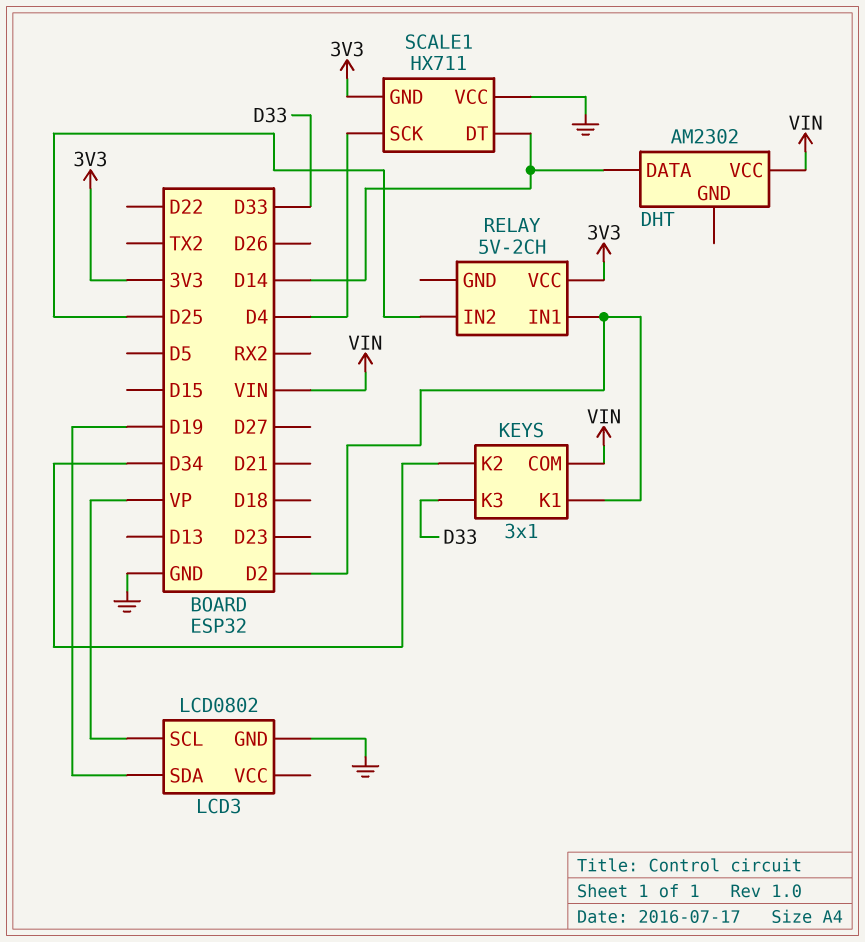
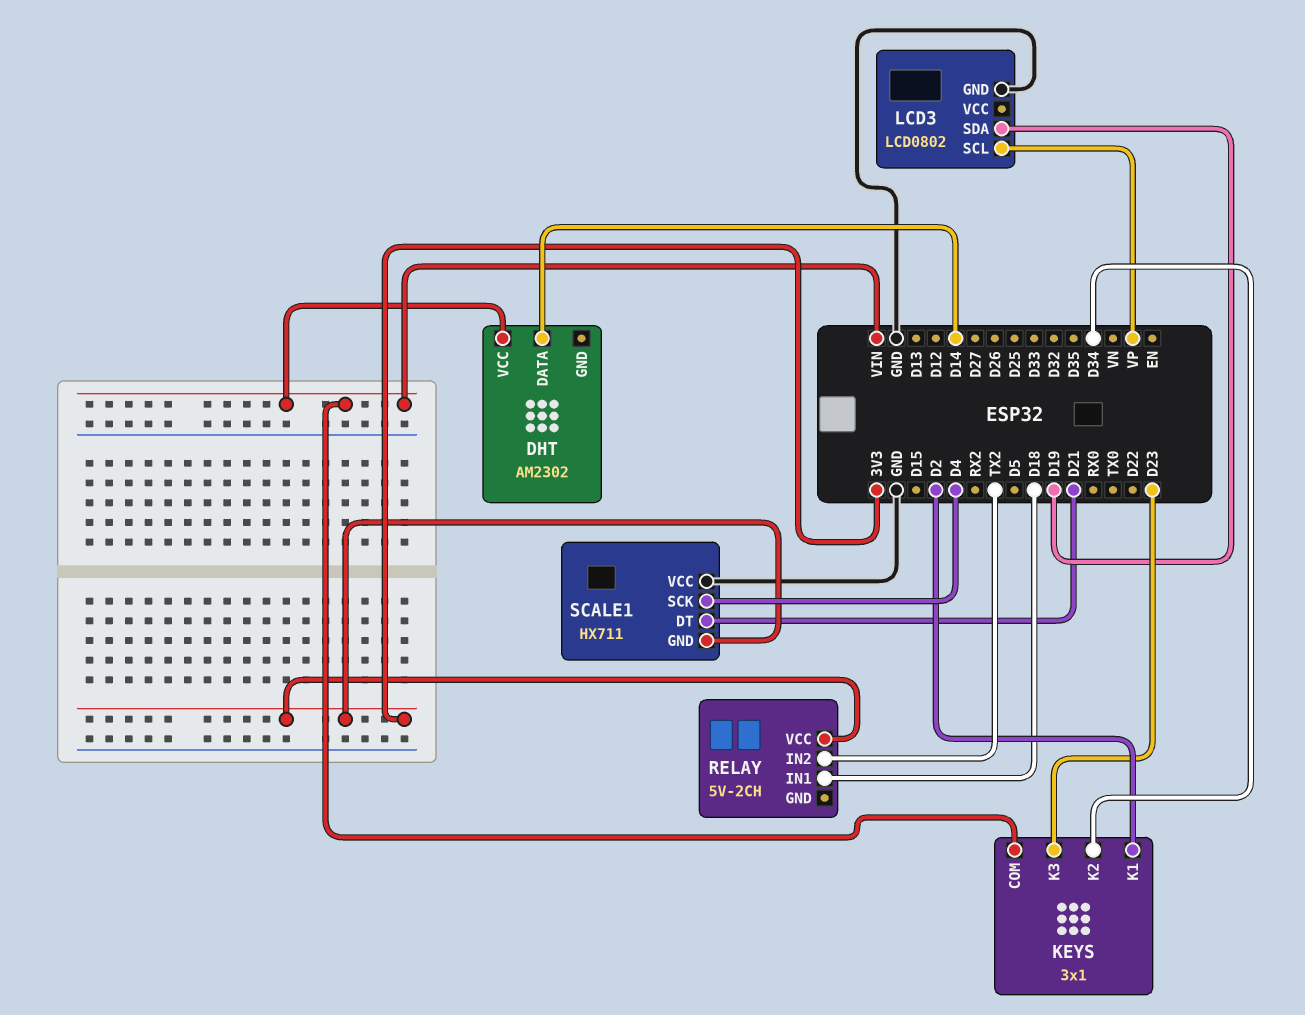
KEYS pin K3: D33 -> D23
RELAY pin IN1: D2 -> D18
RELAY pin IN2: D25 -> TX2
SCALE1 pin DT: D14 -> D21

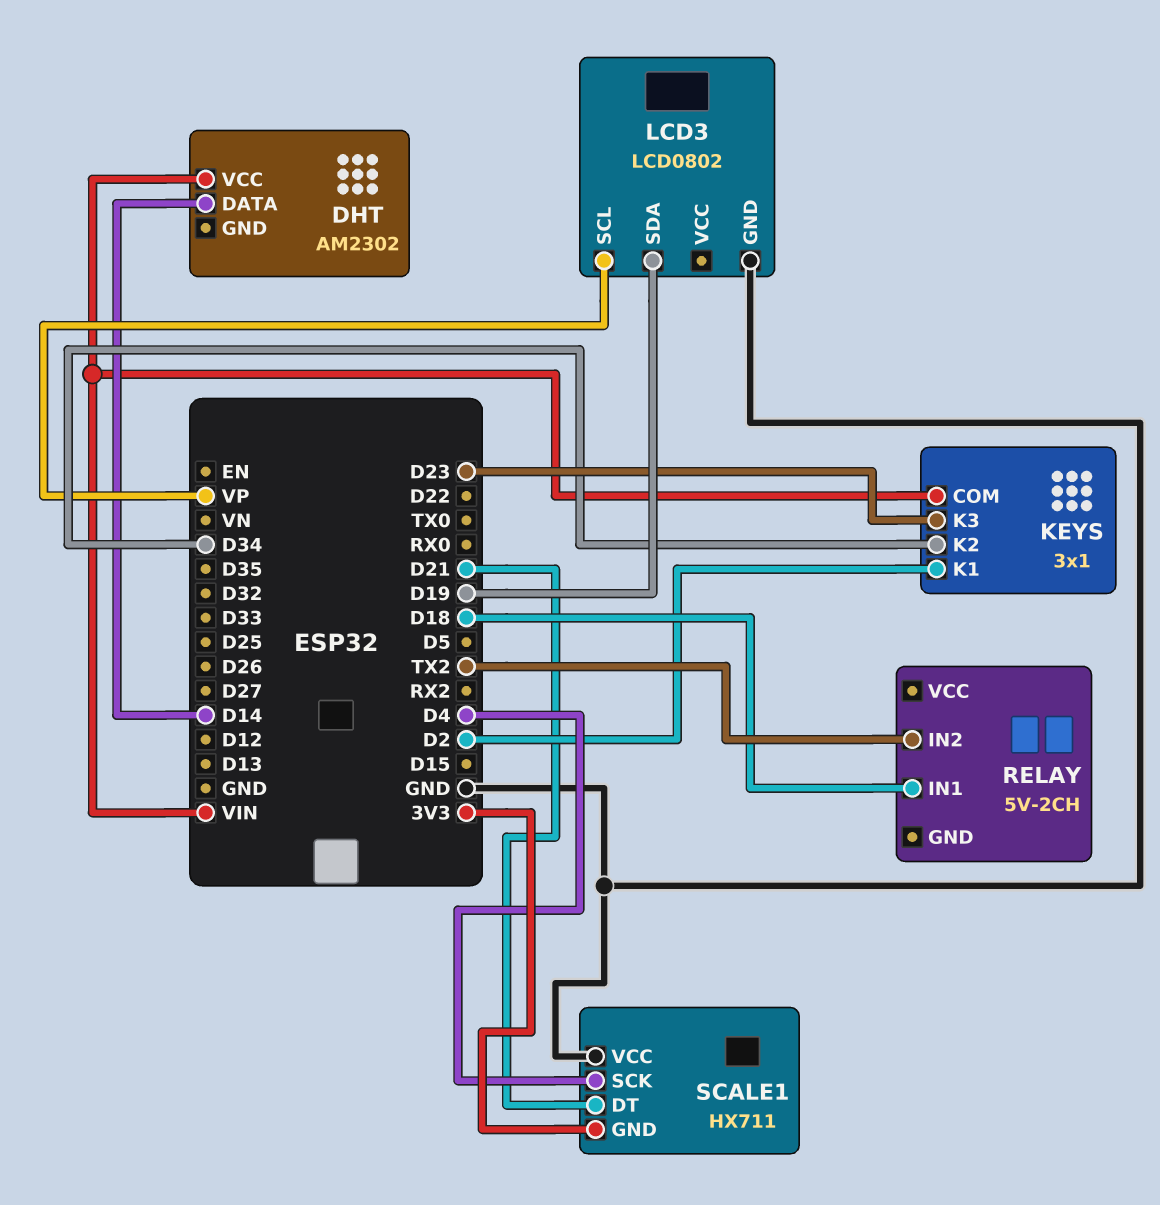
RELAY pin VCC: 3V3 -> none

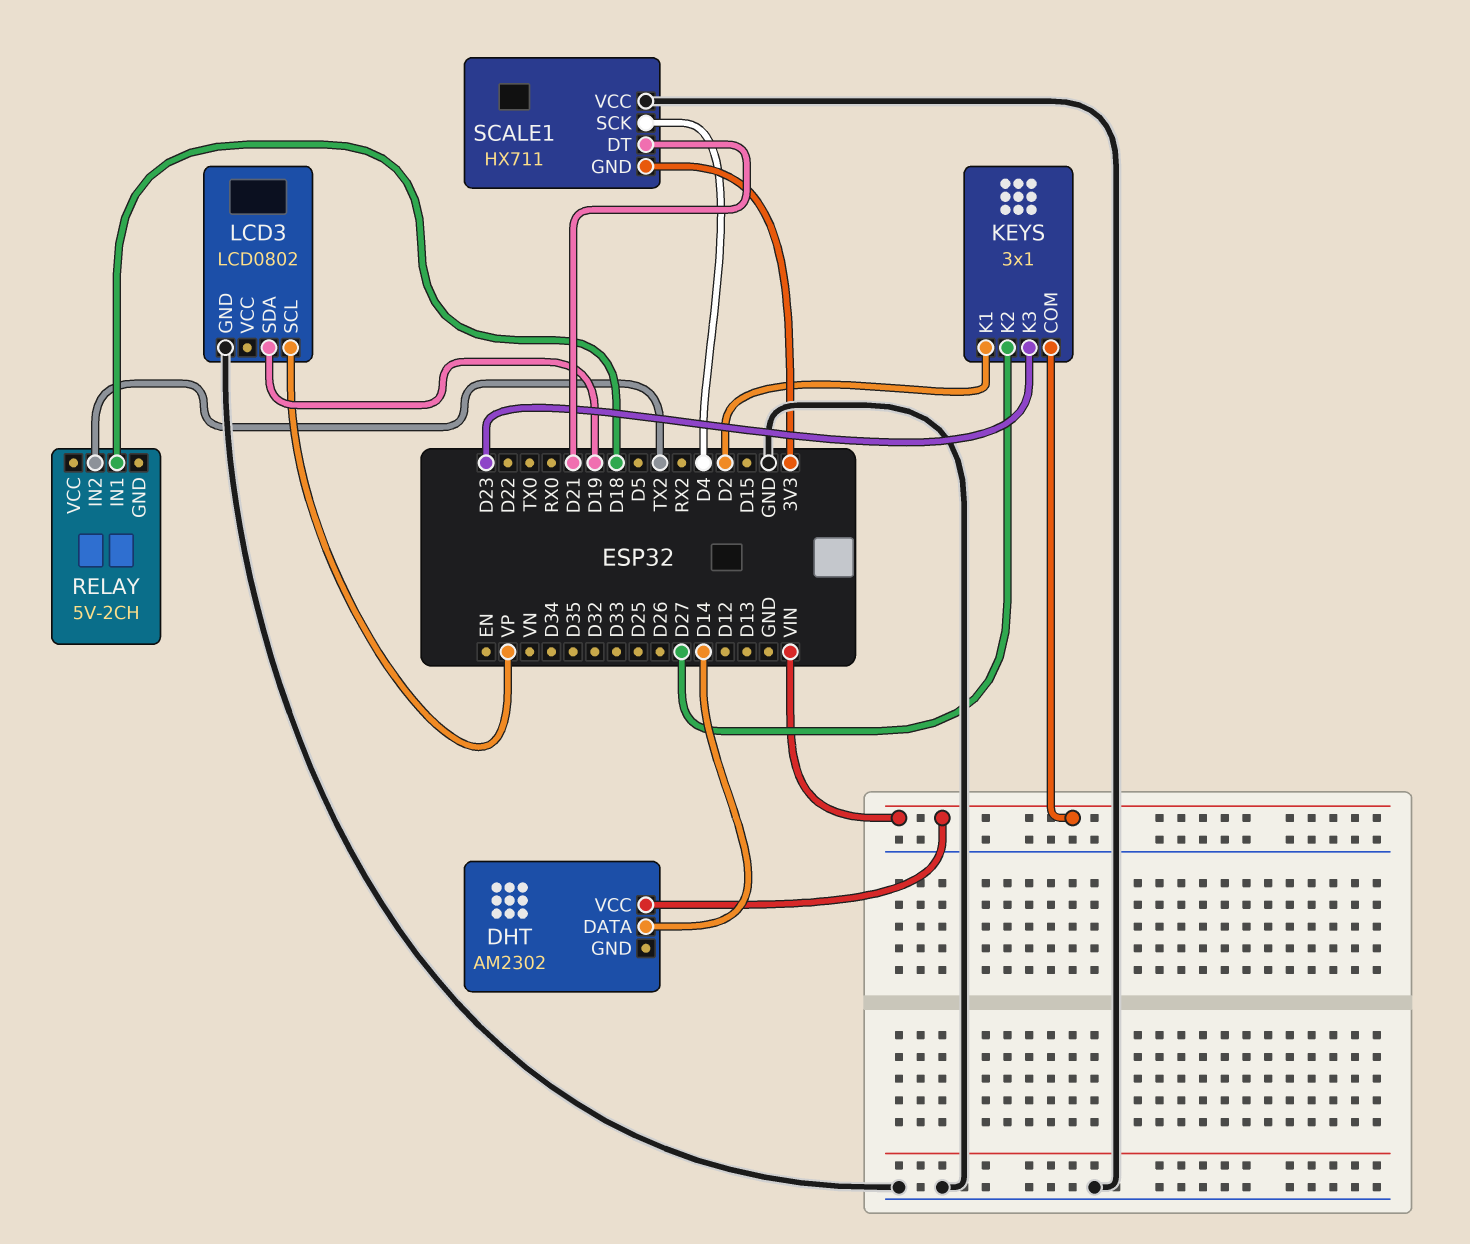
KEYS pin K2: D34 -> D27

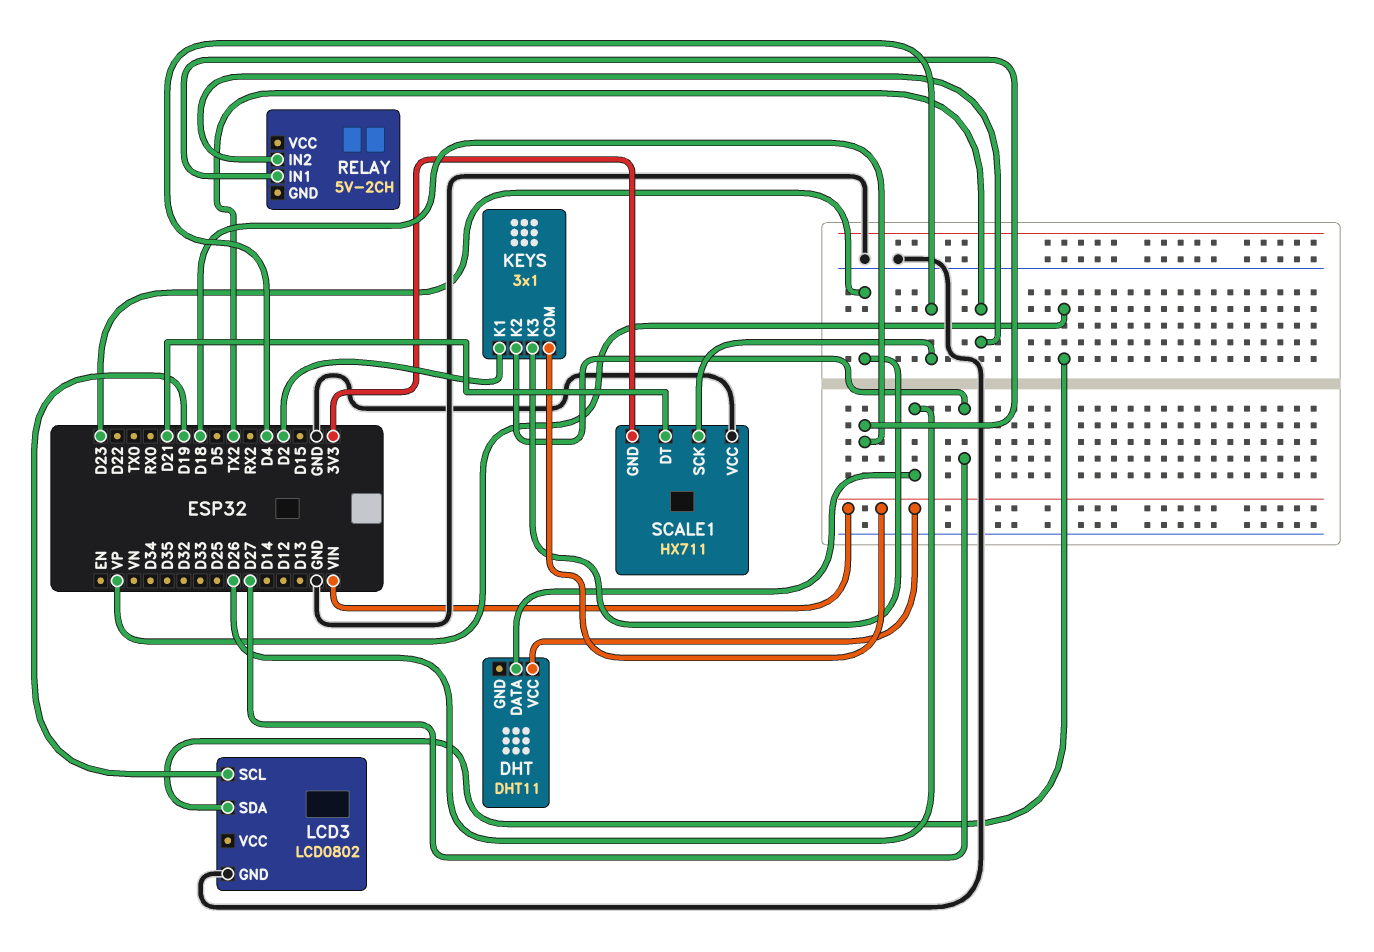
DHT: AM2302 -> DHT11
DHT pin DATA: D14 -> D26
LCD3 pin SCL: VP -> D19
LCD3 pin SDA: D19 -> VP

